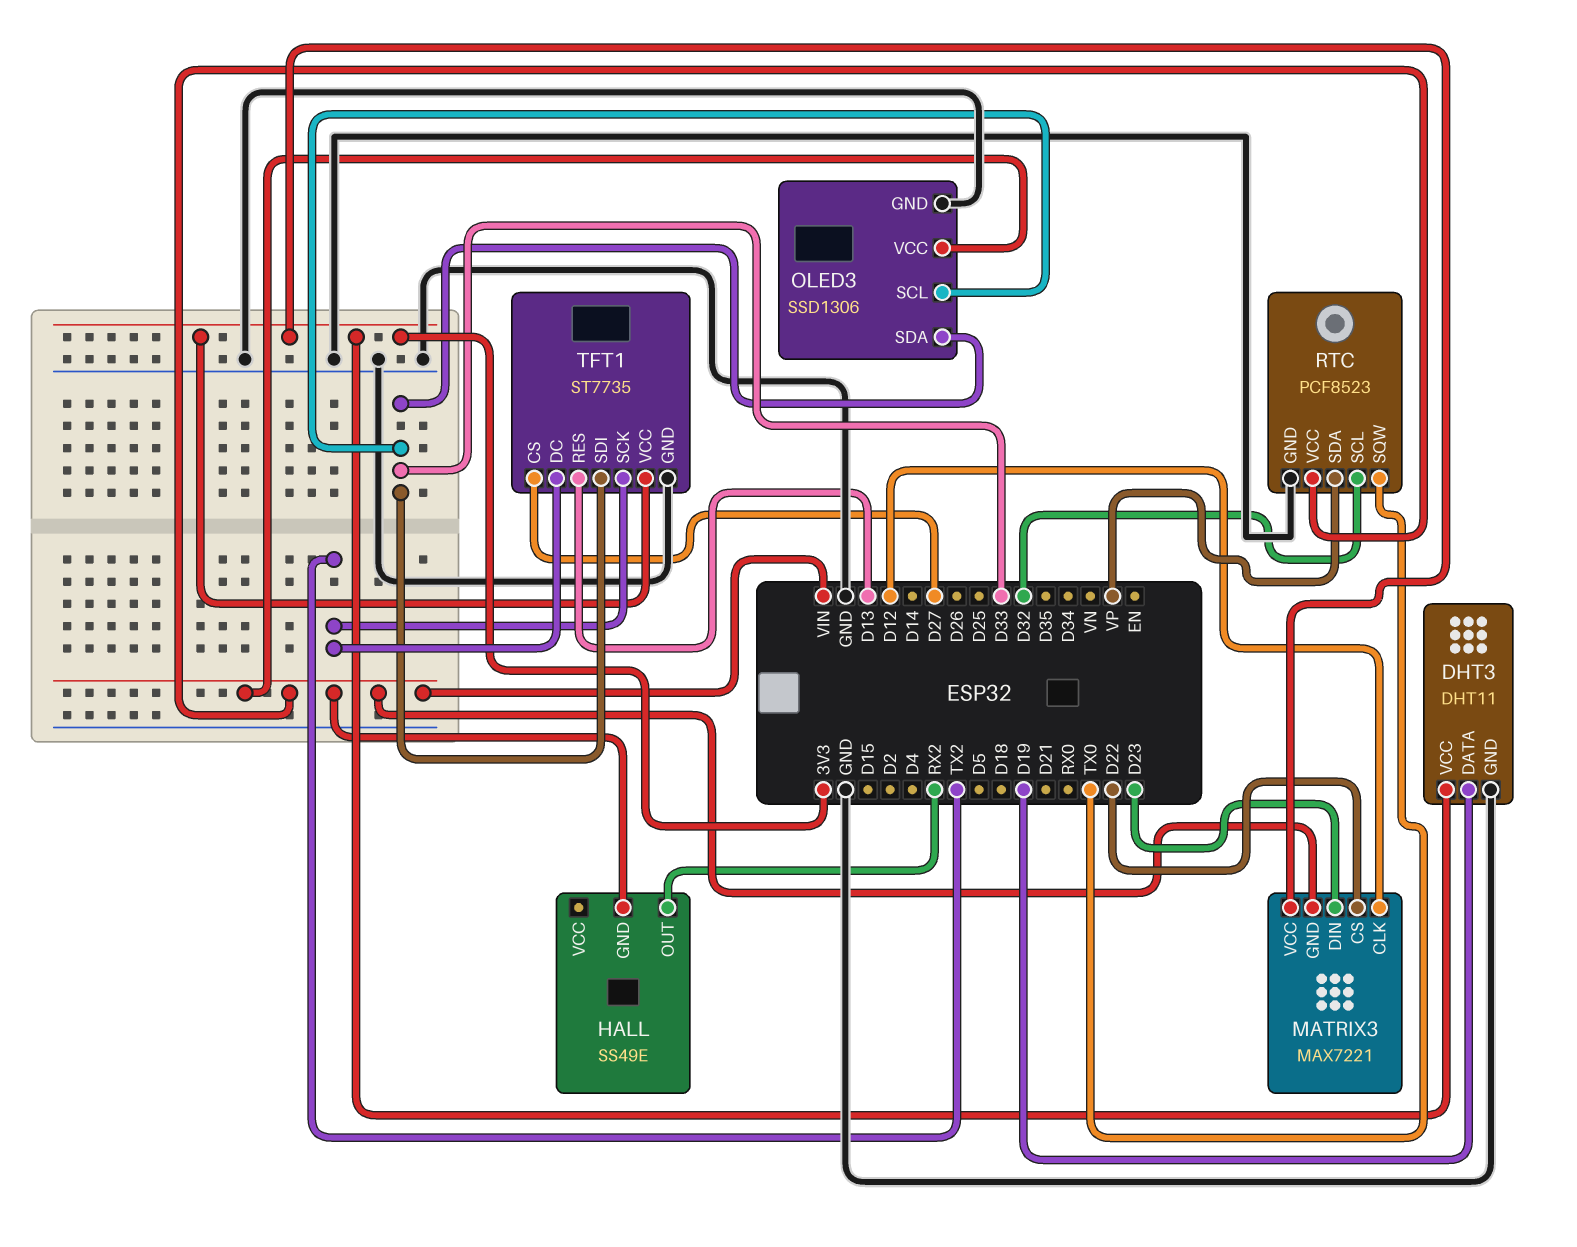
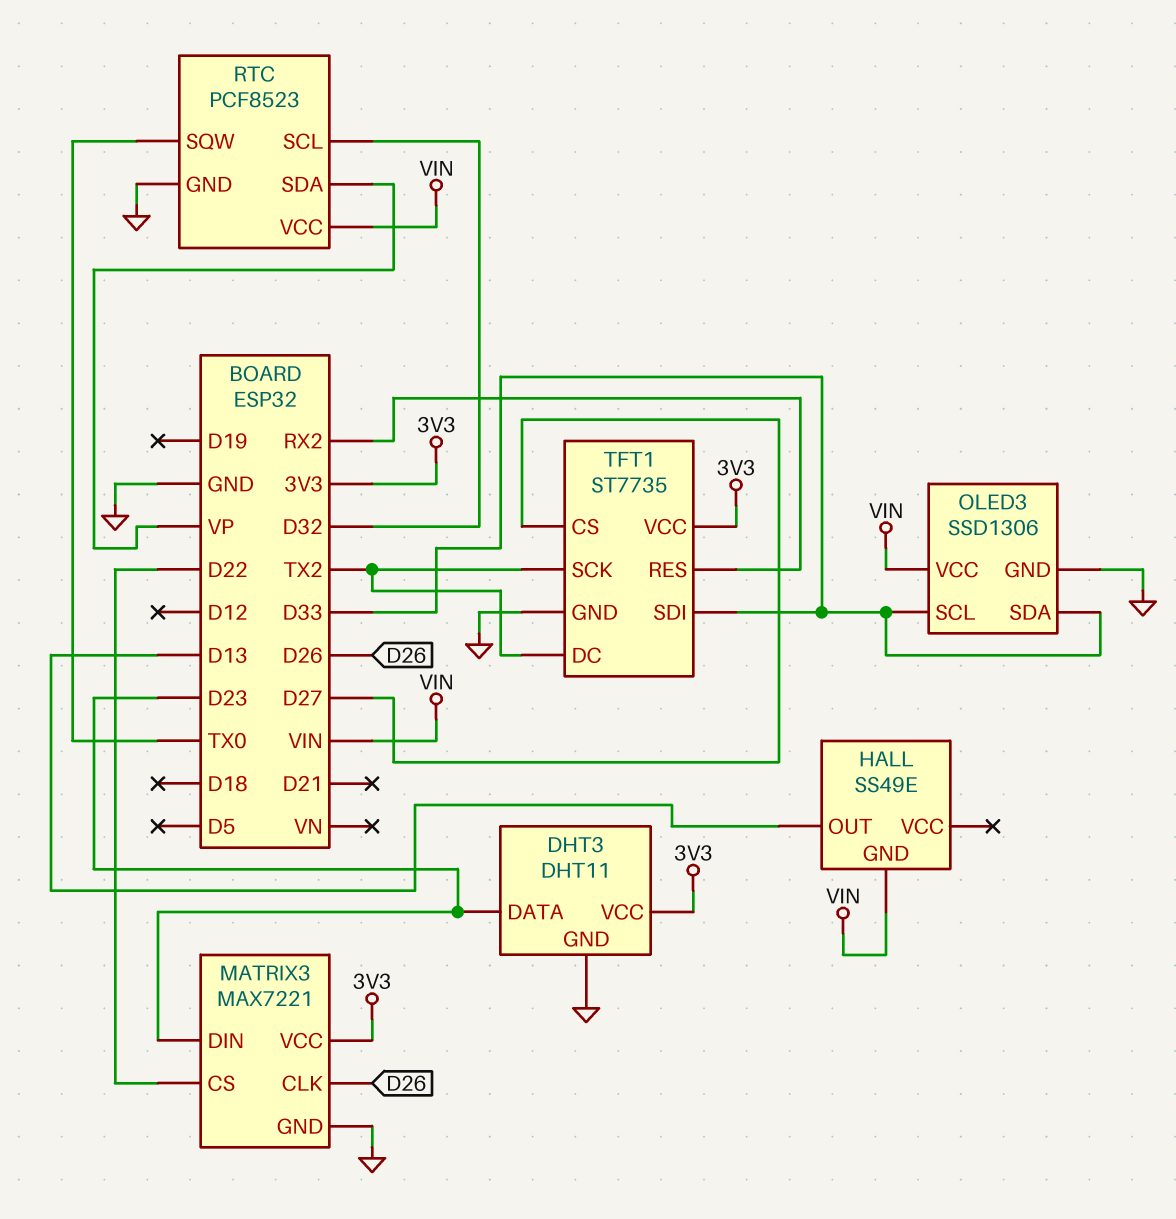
DHT3 pin DATA: D19 -> D23
HALL pin OUT: RX2 -> D13
MATRIX3 pin CLK: D12 -> D26
MATRIX3 pin GND: VIN -> GND
TFT1 pin RES: D13 -> RX2

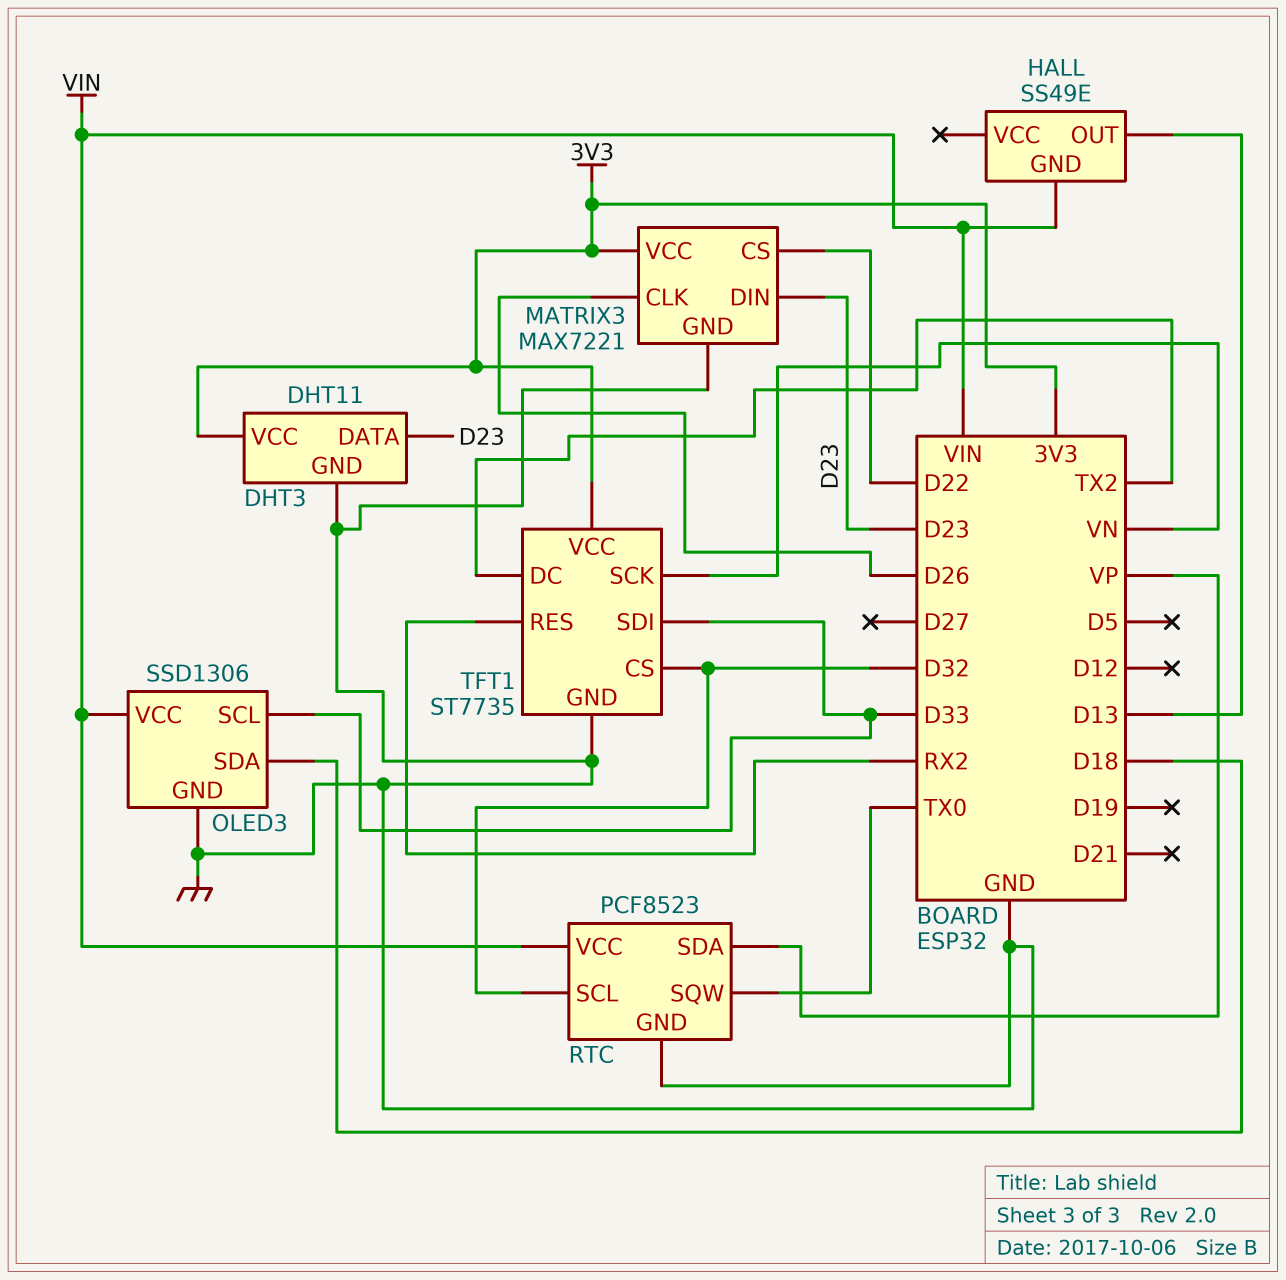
OLED3 pin SDA: D33 -> D18
TFT1 pin CS: D27 -> D32
TFT1 pin SCK: TX2 -> VN

